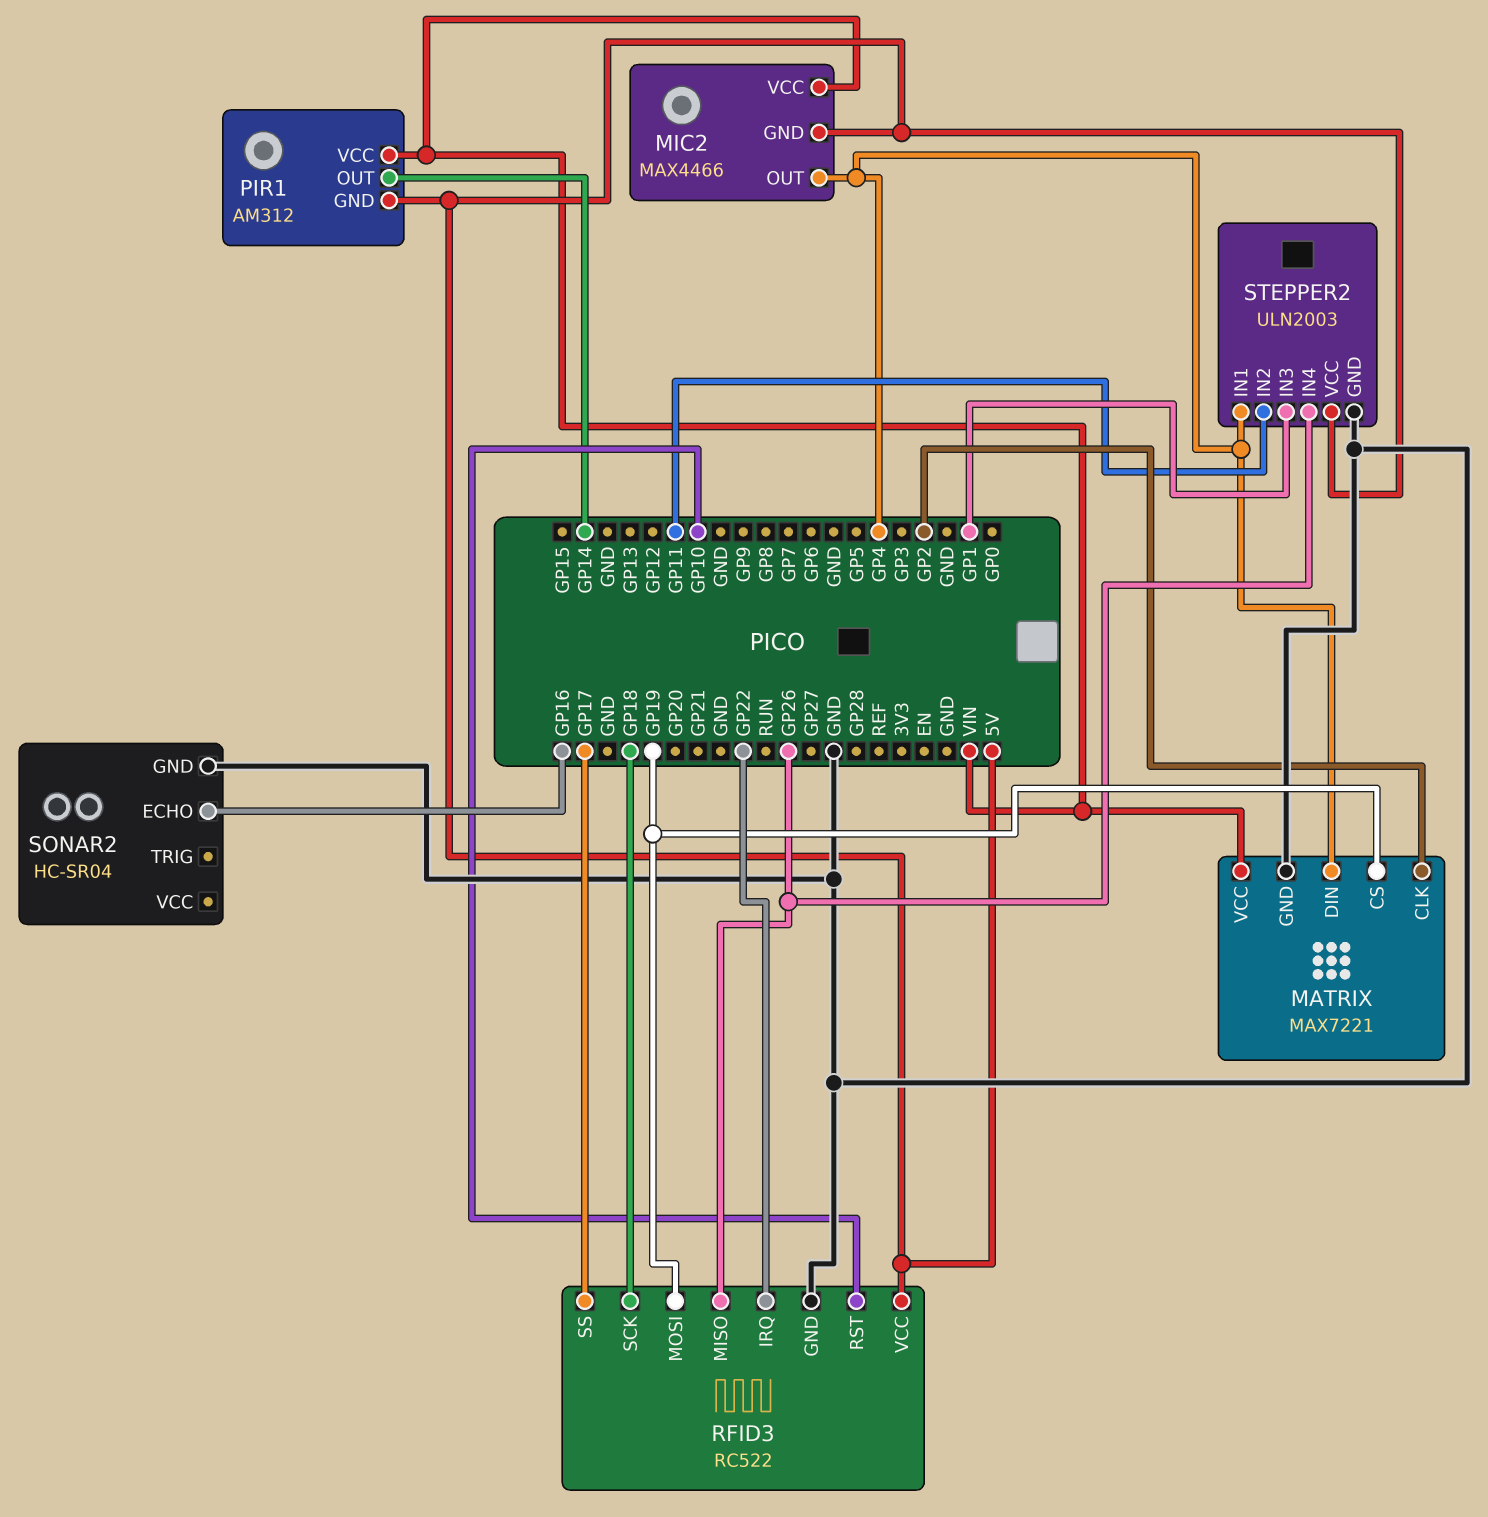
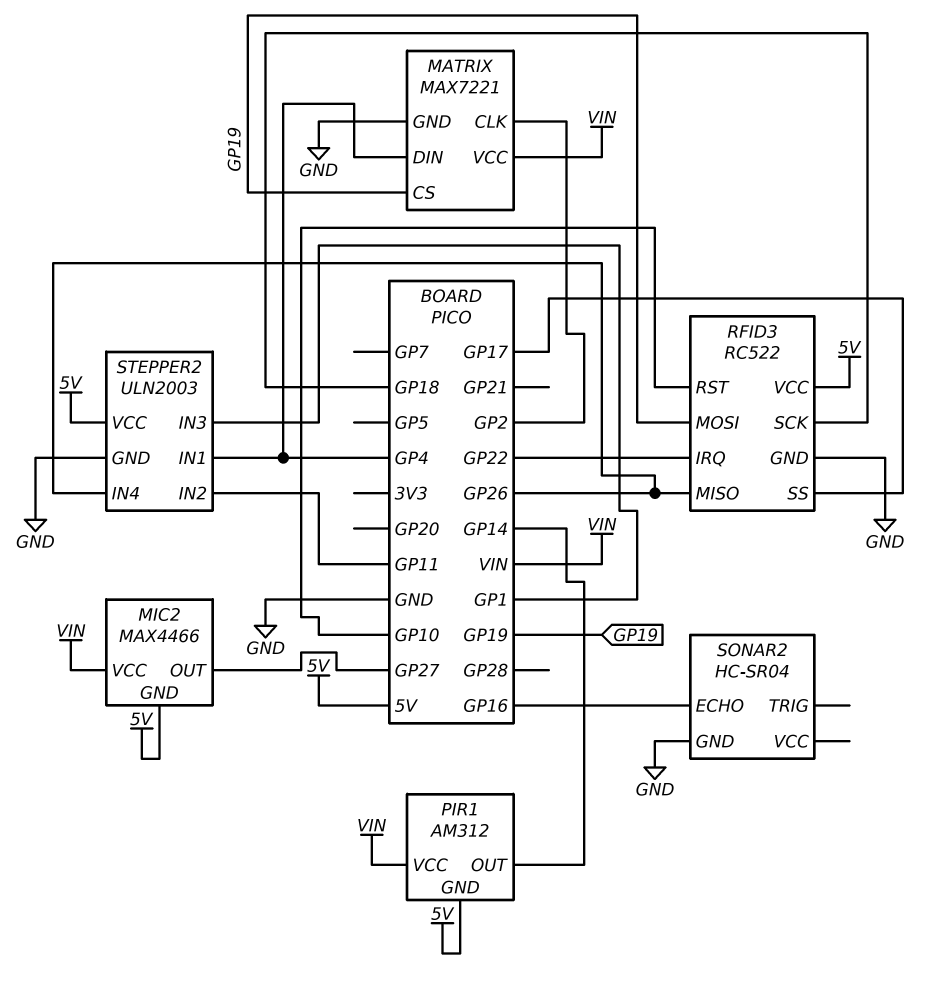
MIC2 pin OUT: GP4 -> GP27

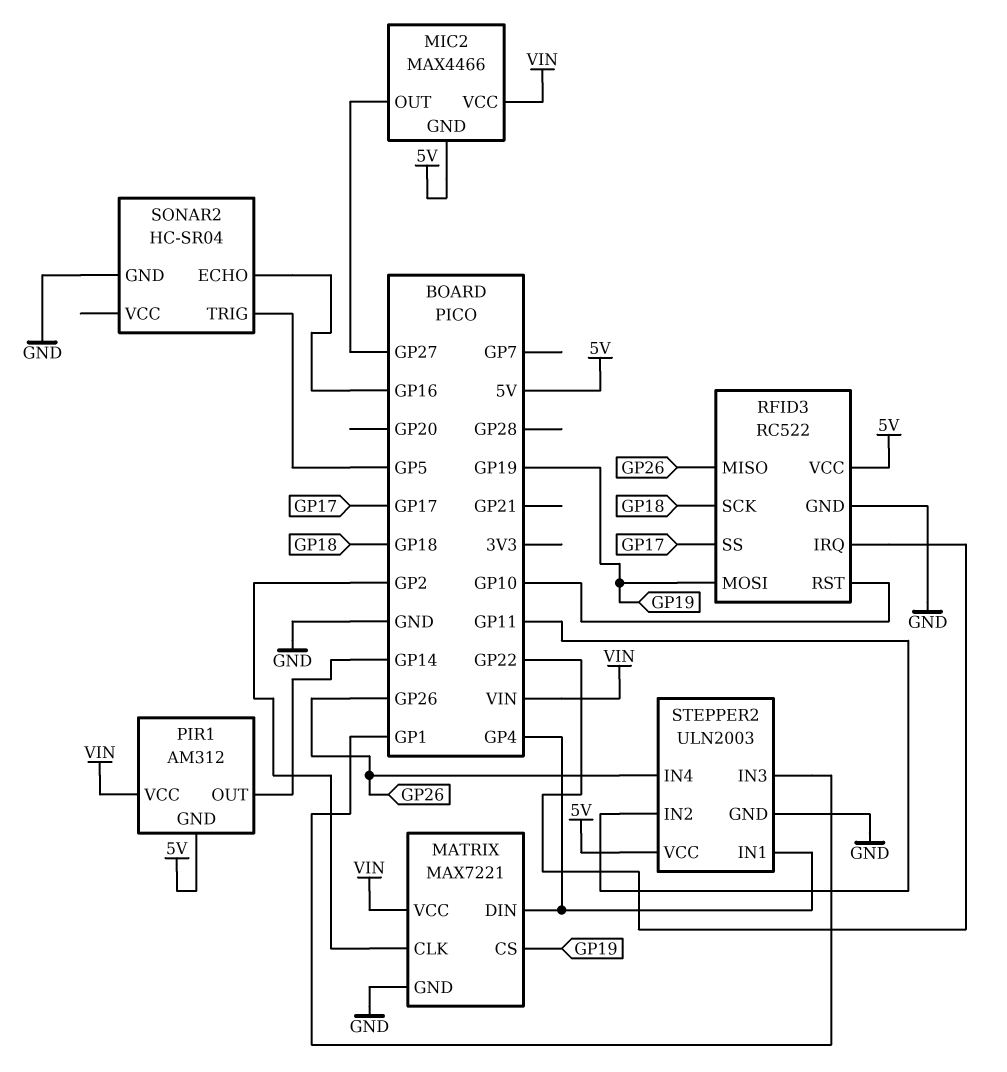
SONAR2 pin TRIG: none -> GP5

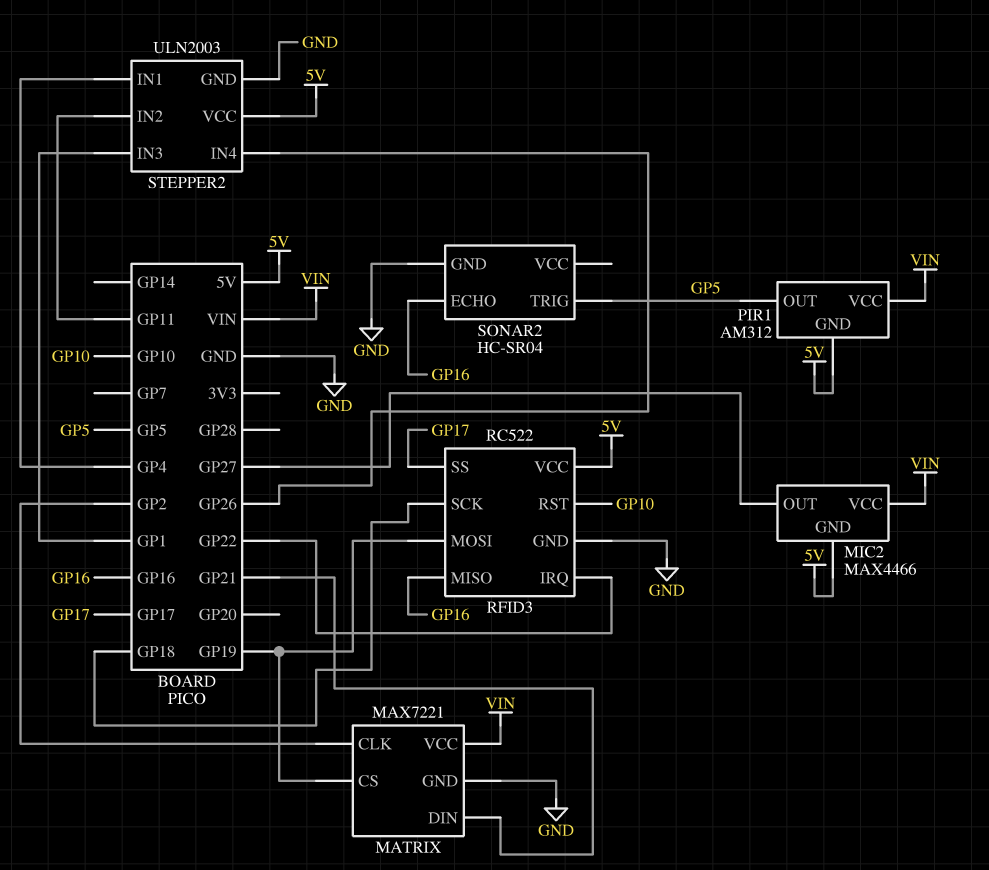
MATRIX pin DIN: GP4 -> GP21
PIR1 pin OUT: GP14 -> GP5
RFID3 pin MISO: GP26 -> GP16

